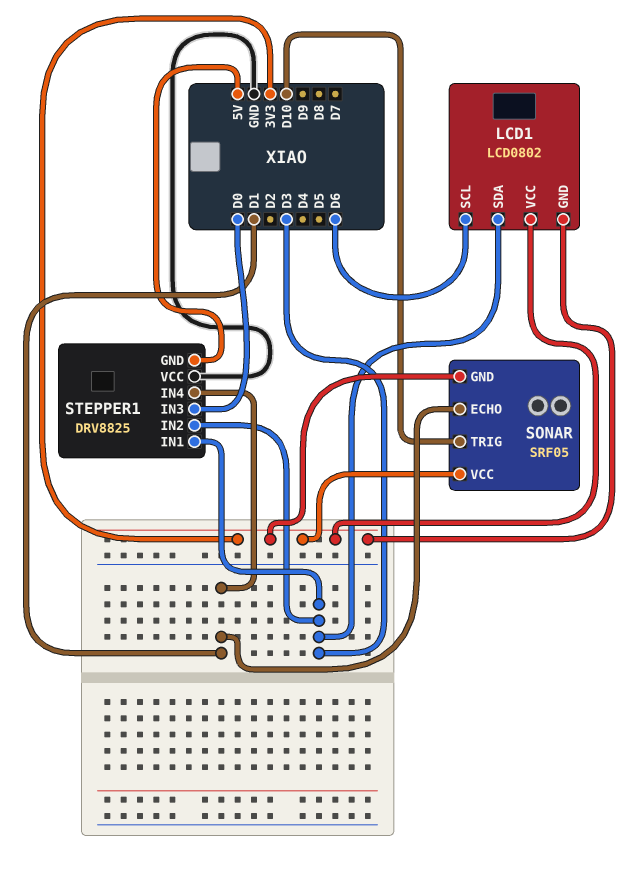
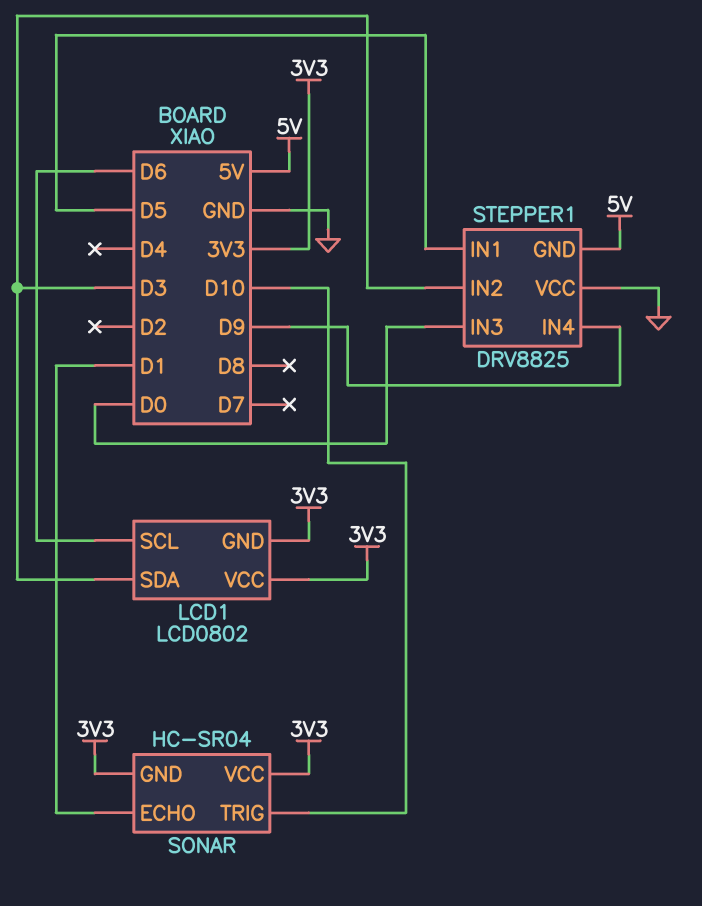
SONAR: SRF05 -> HC-SR04
STEPPER1 pin IN1: D3 -> D5
STEPPER1 pin IN4: D1 -> D9

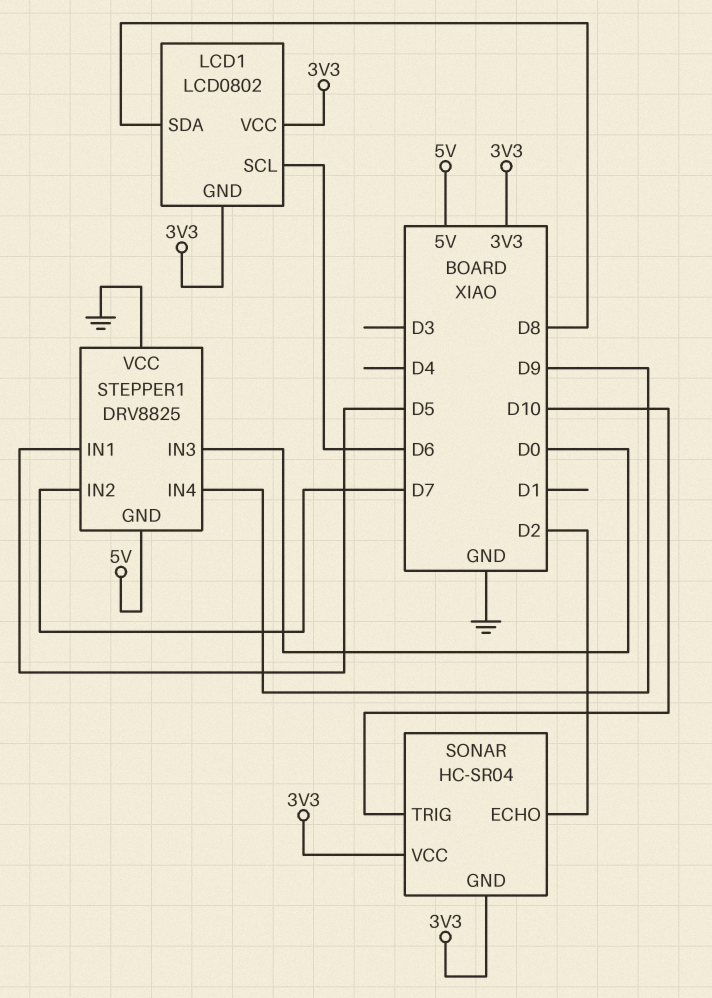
LCD1 pin SDA: D3 -> D8
SONAR pin ECHO: D1 -> D2
STEPPER1 pin IN2: D3 -> D7

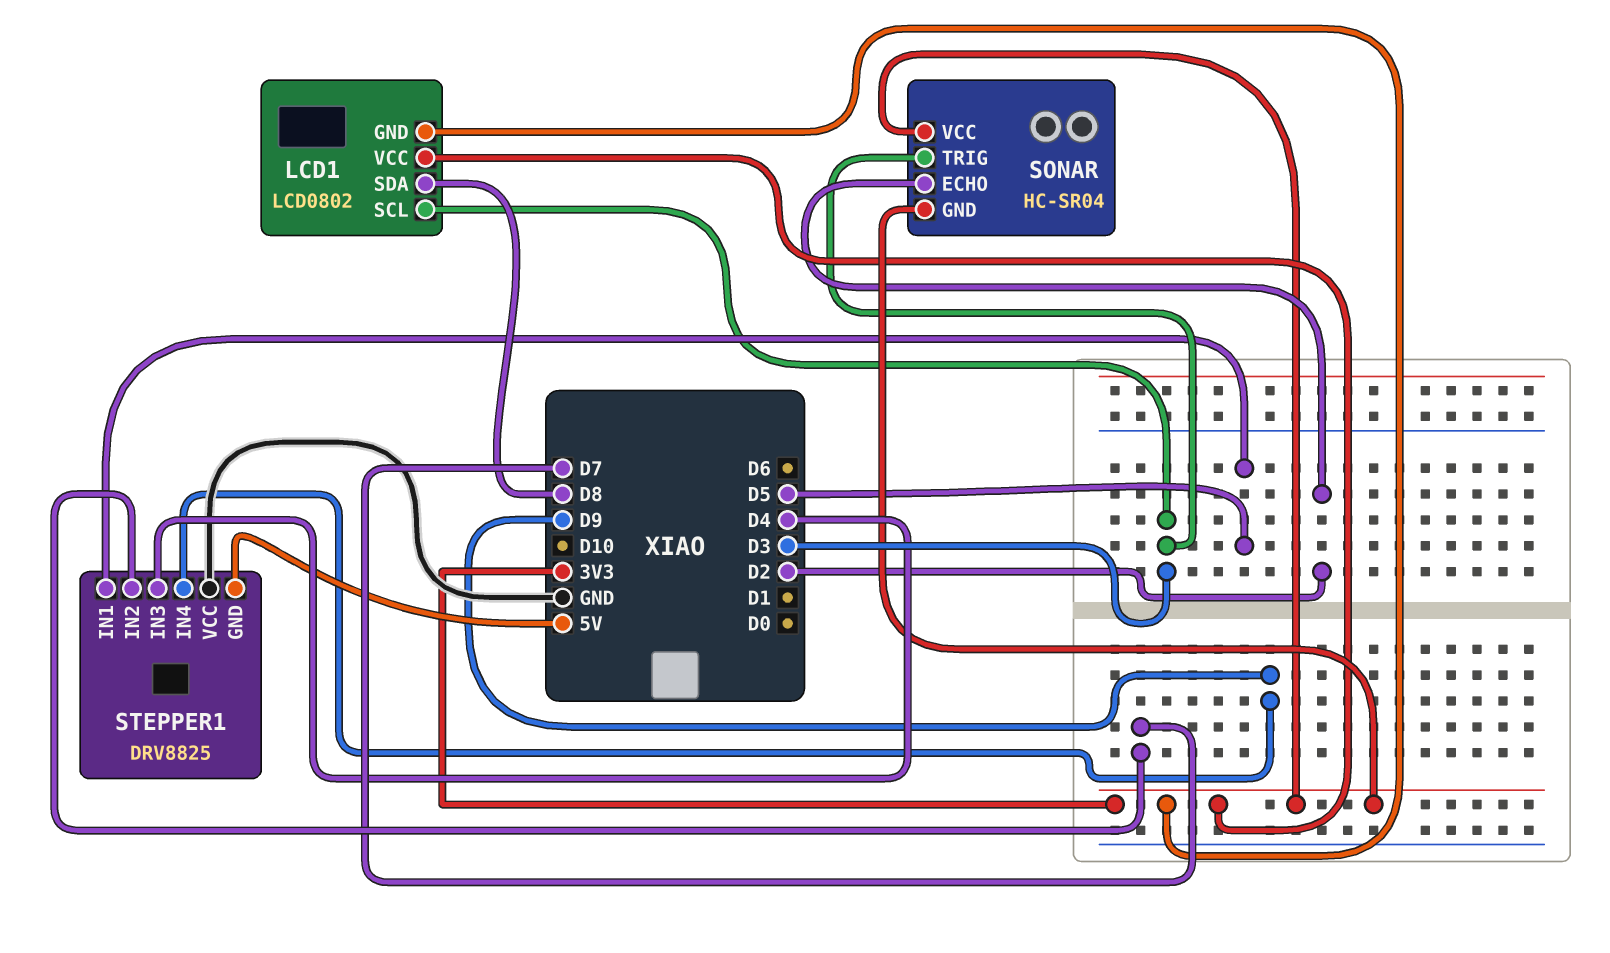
LCD1 pin SCL: D6 -> D3
SONAR pin TRIG: D10 -> D3
STEPPER1 pin IN3: D0 -> D4

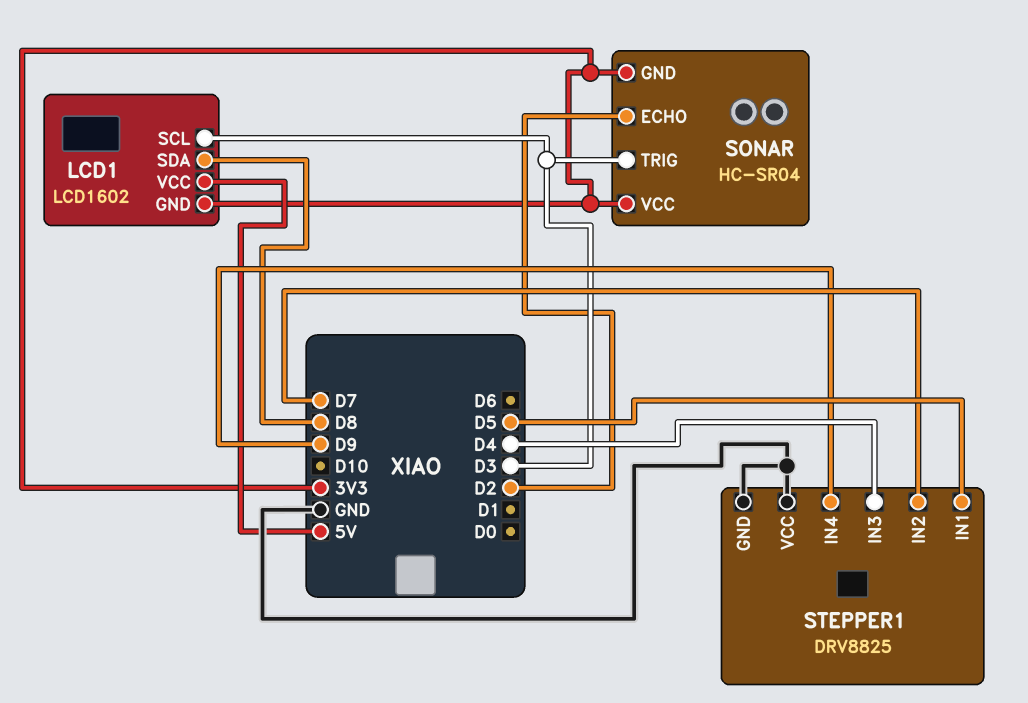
LCD1: LCD0802 -> LCD1602
LCD1 pin VCC: 3V3 -> 5V
STEPPER1 pin GND: 5V -> GND

